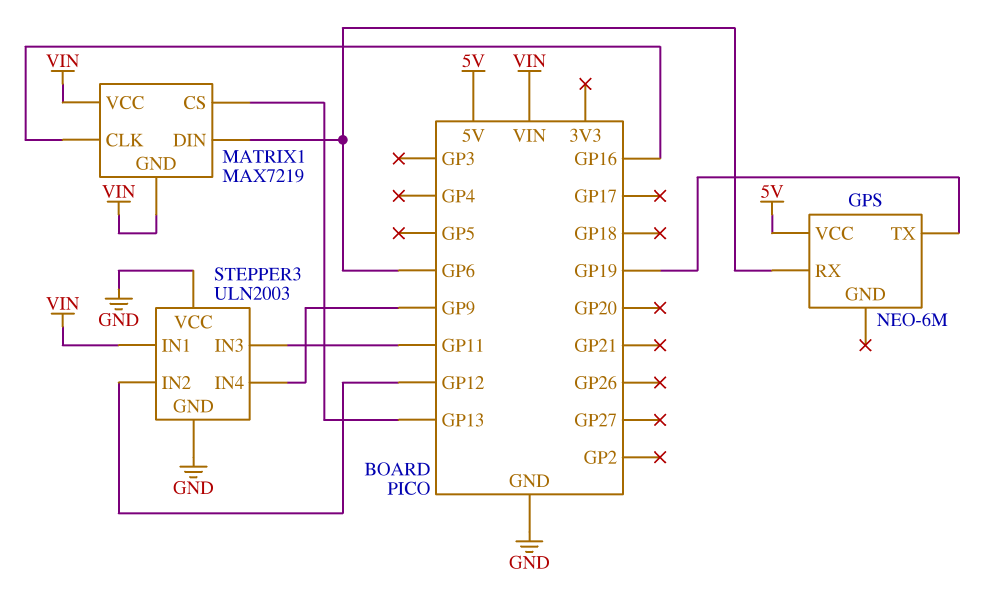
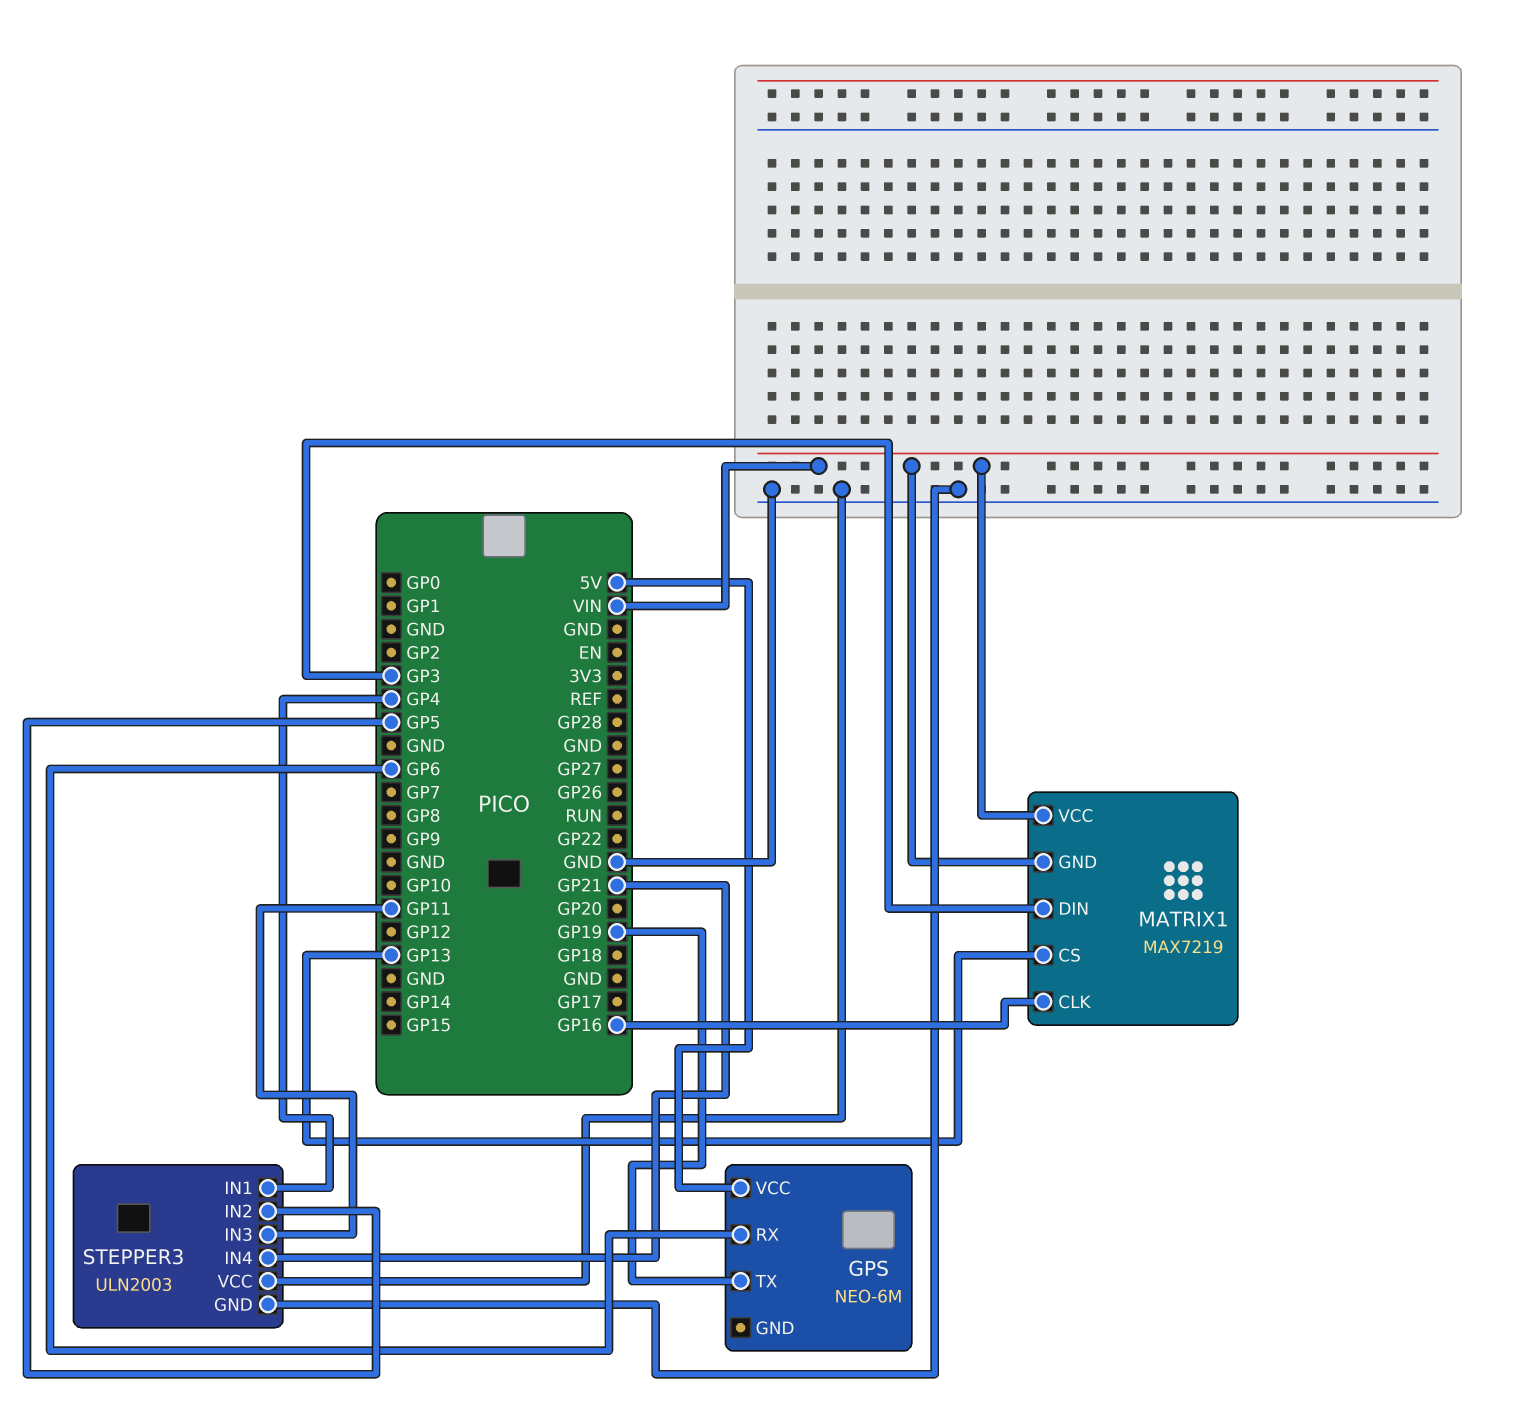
MATRIX1 pin DIN: GP6 -> GP3
STEPPER3 pin IN1: VIN -> GP4
STEPPER3 pin IN2: GP12 -> GP5
STEPPER3 pin IN4: GP9 -> GP21

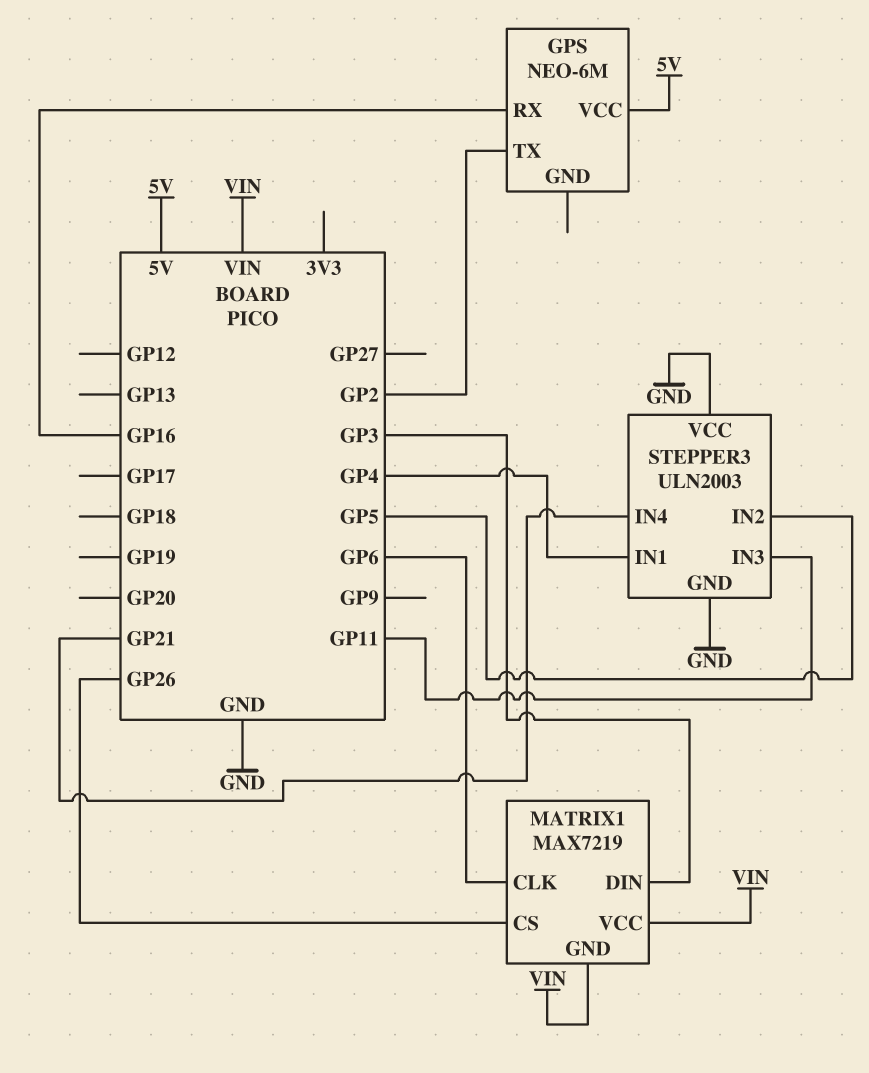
GPS pin RX: GP6 -> GP16
GPS pin TX: GP19 -> GP2
MATRIX1 pin CLK: GP16 -> GP6
MATRIX1 pin CS: GP13 -> GP26

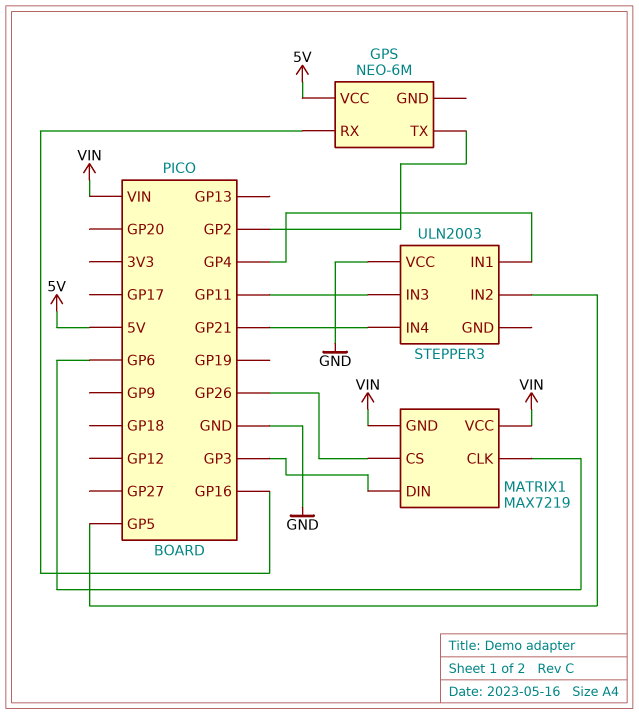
STEPPER3 pin GND: GND -> none

